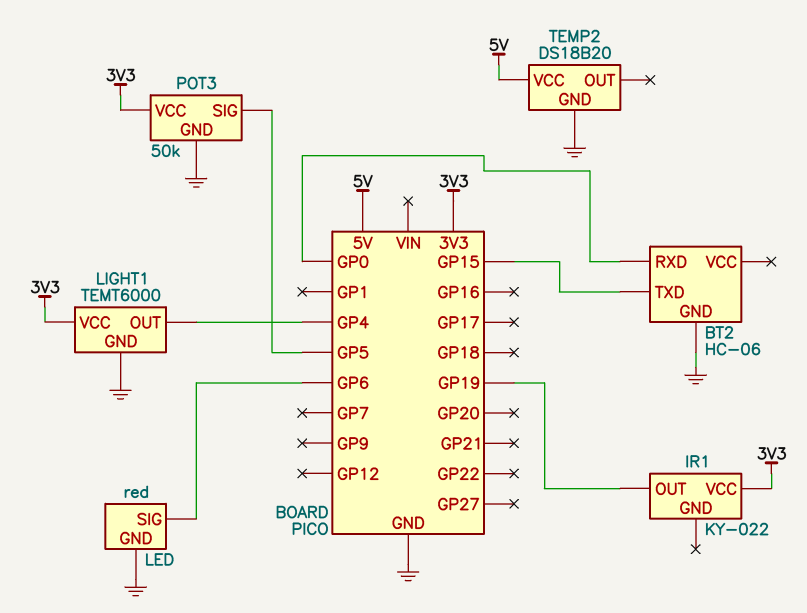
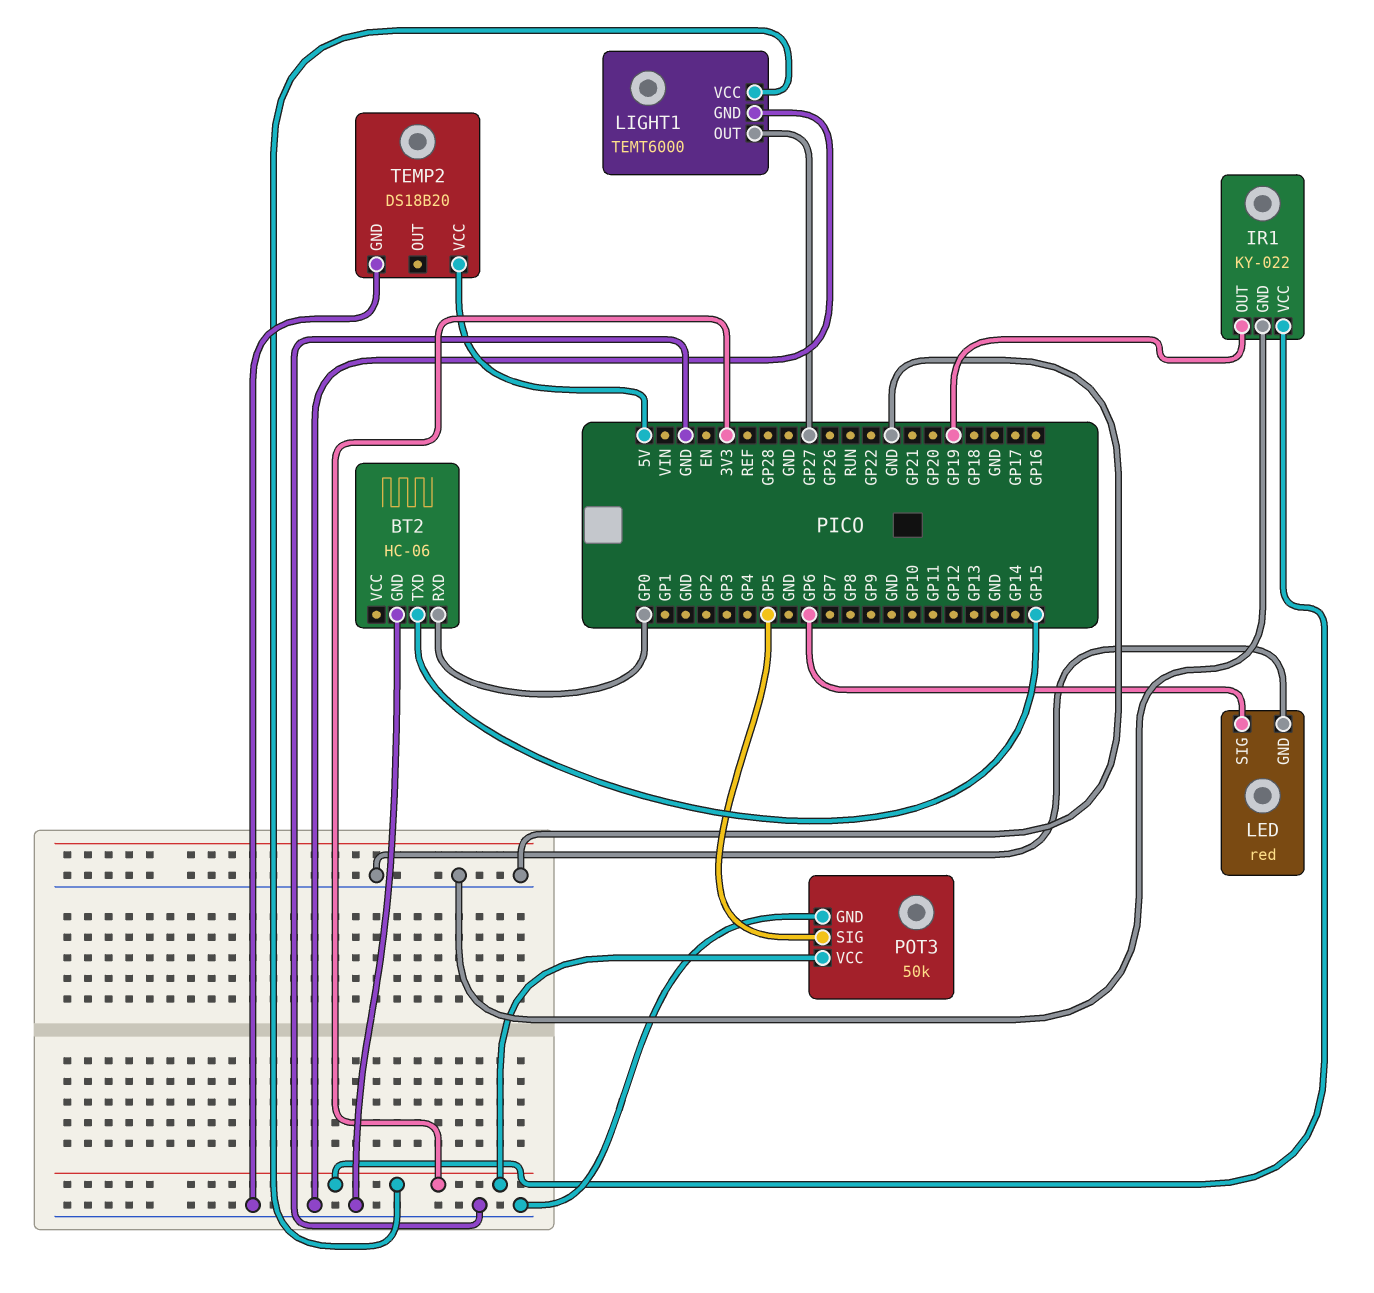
IR1 pin GND: none -> GND
LIGHT1 pin OUT: GP4 -> GP27

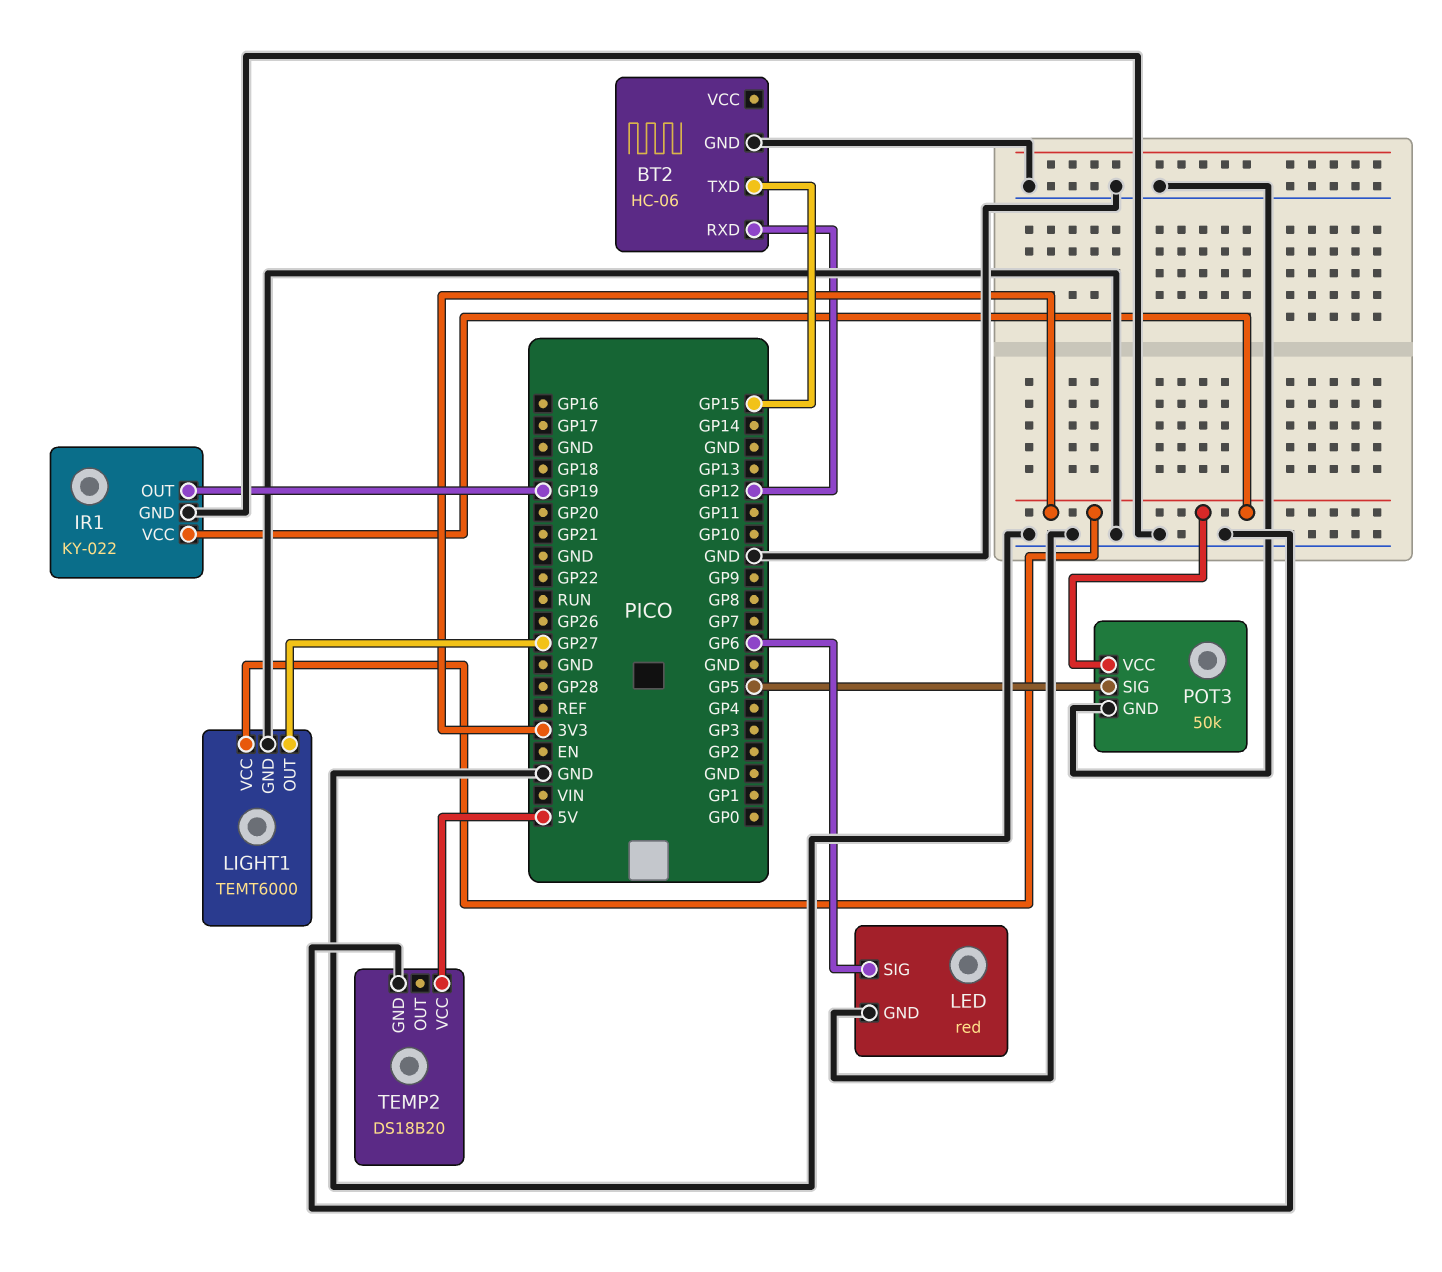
BT2 pin RXD: GP0 -> GP12

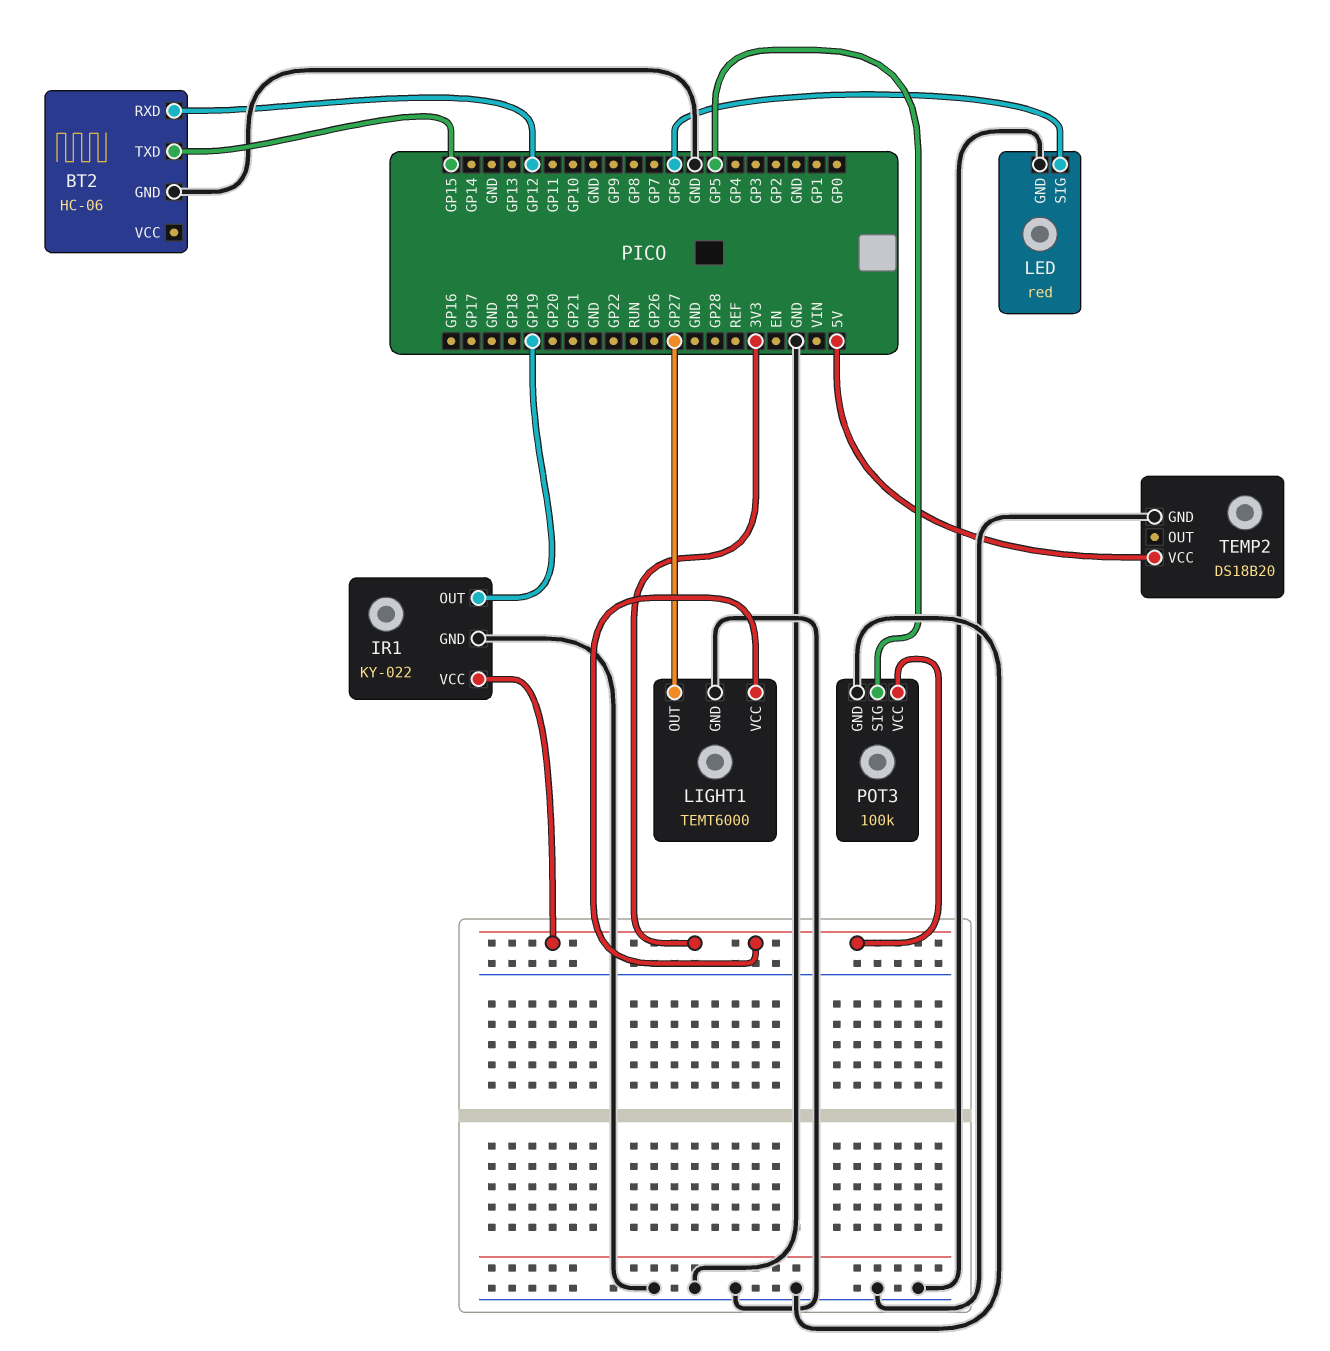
POT3: 50k -> 100k

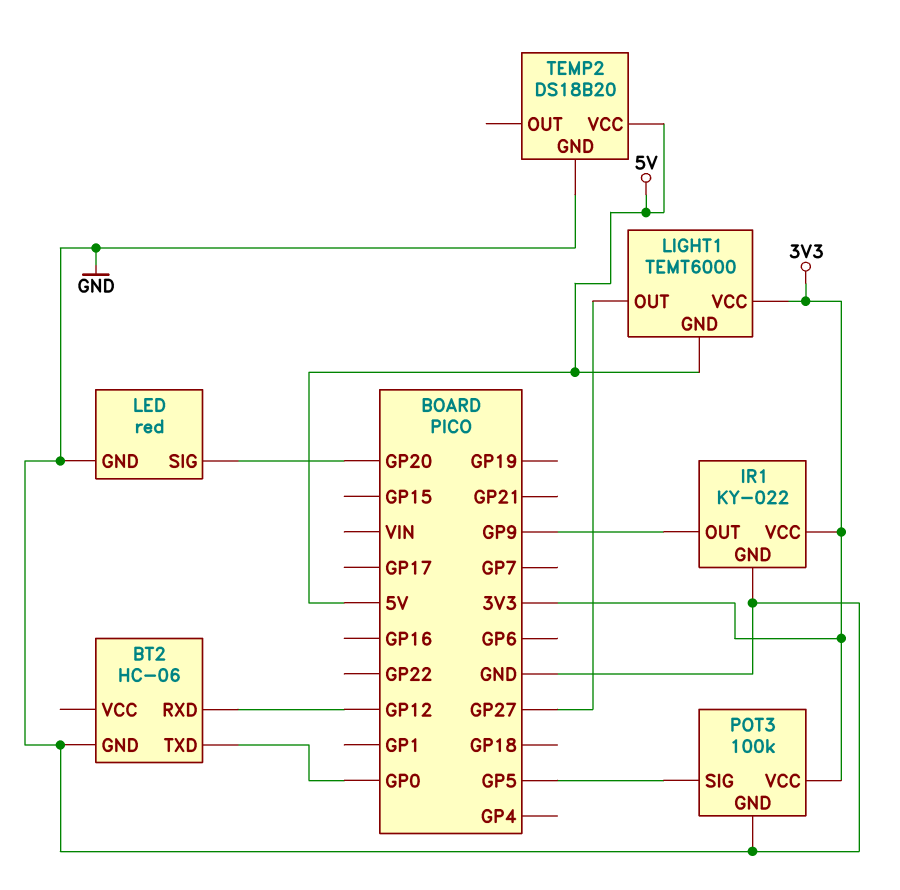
BT2 pin TXD: GP15 -> GP0
IR1 pin OUT: GP19 -> GP9
LED pin SIG: GP6 -> GP20
LIGHT1 pin GND: GND -> 5V

